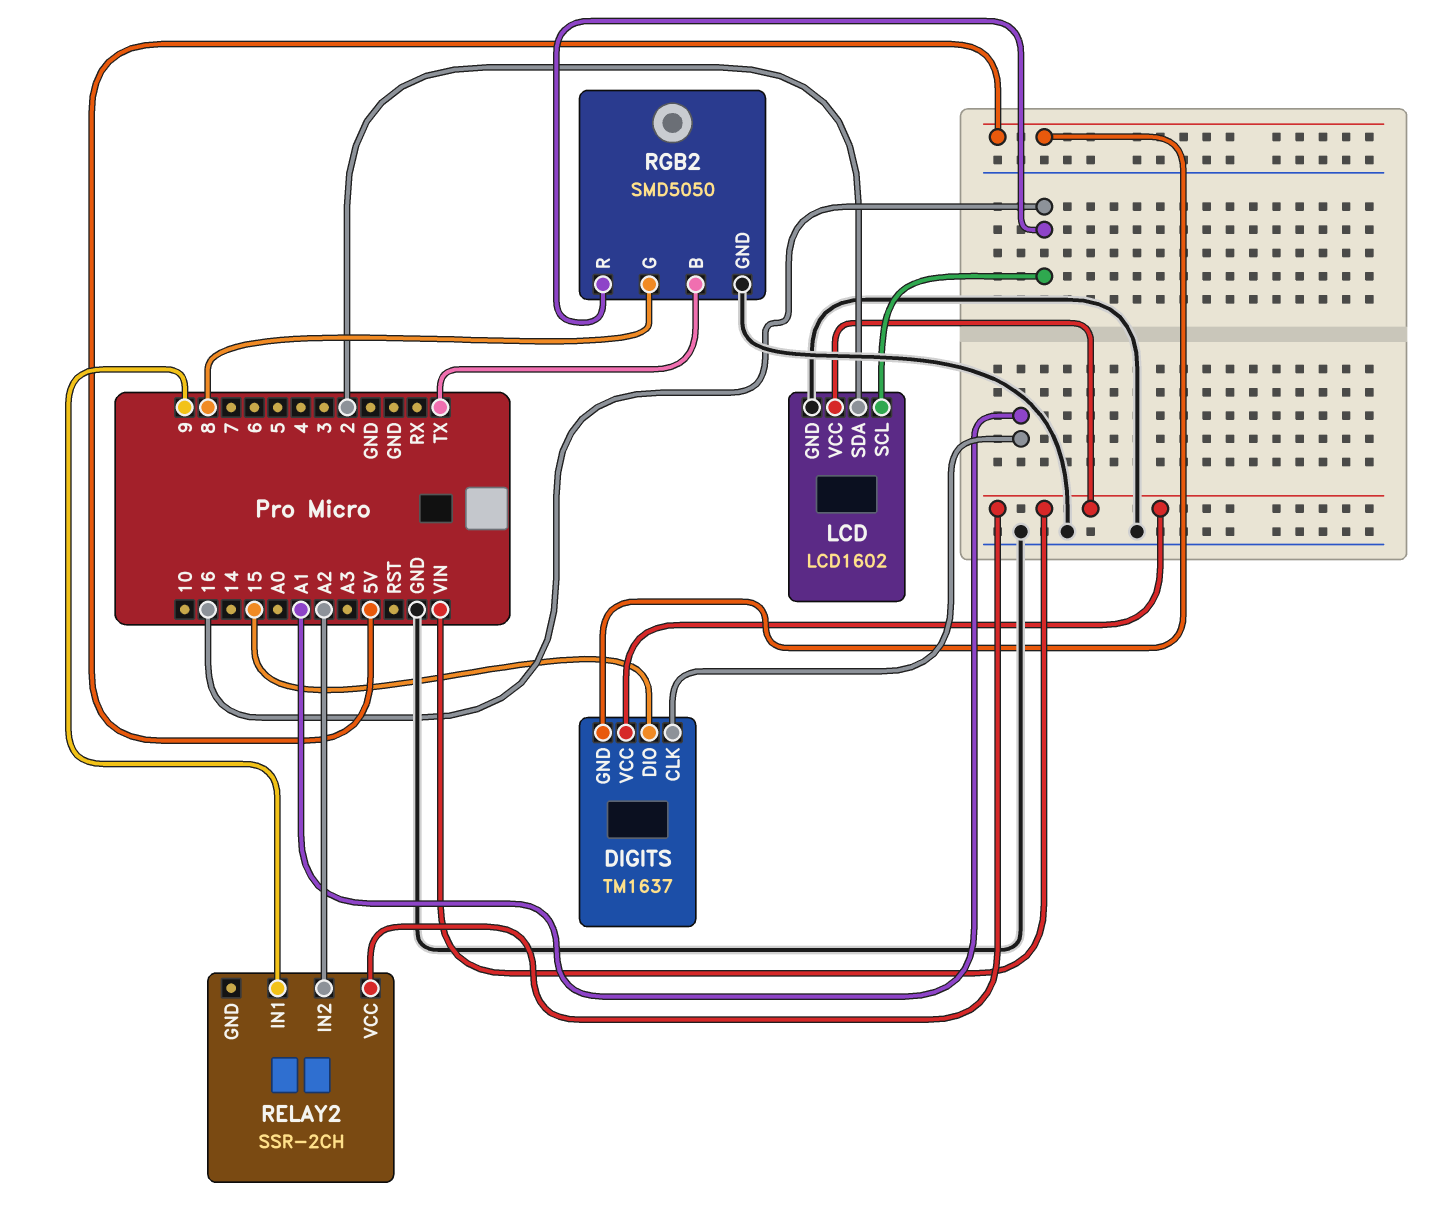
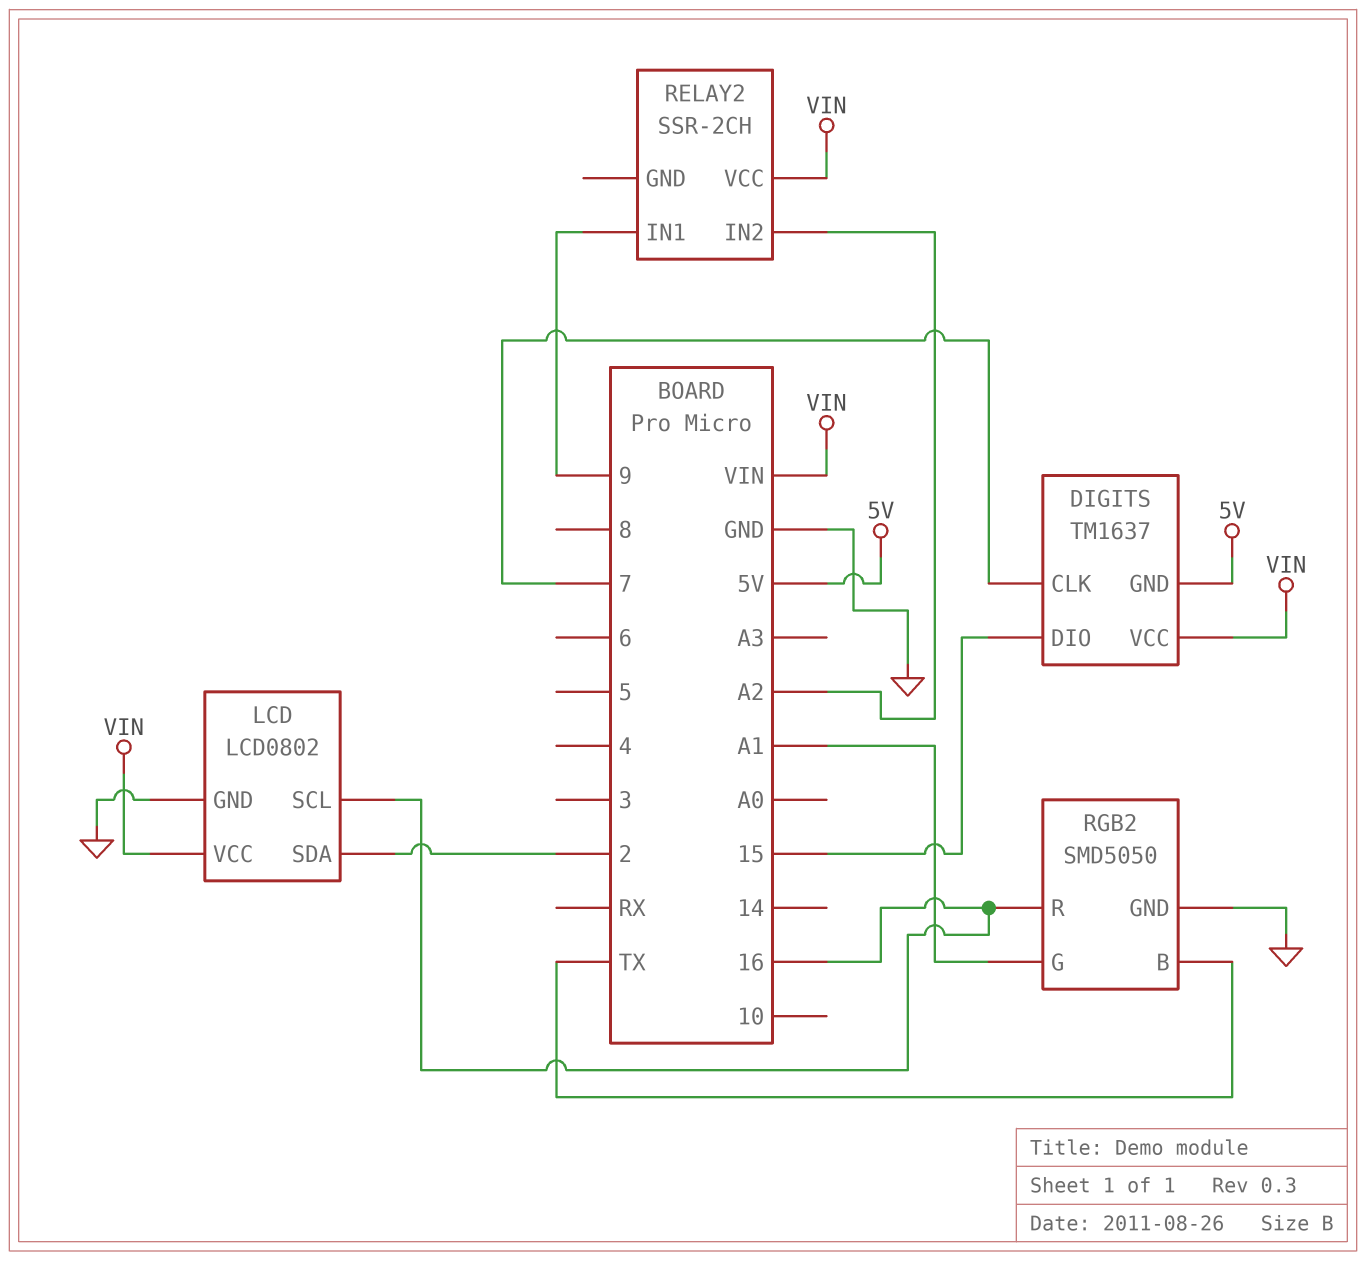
DIGITS pin CLK: A1 -> 7
LCD: LCD1602 -> LCD0802
RGB2 pin G: 8 -> A1

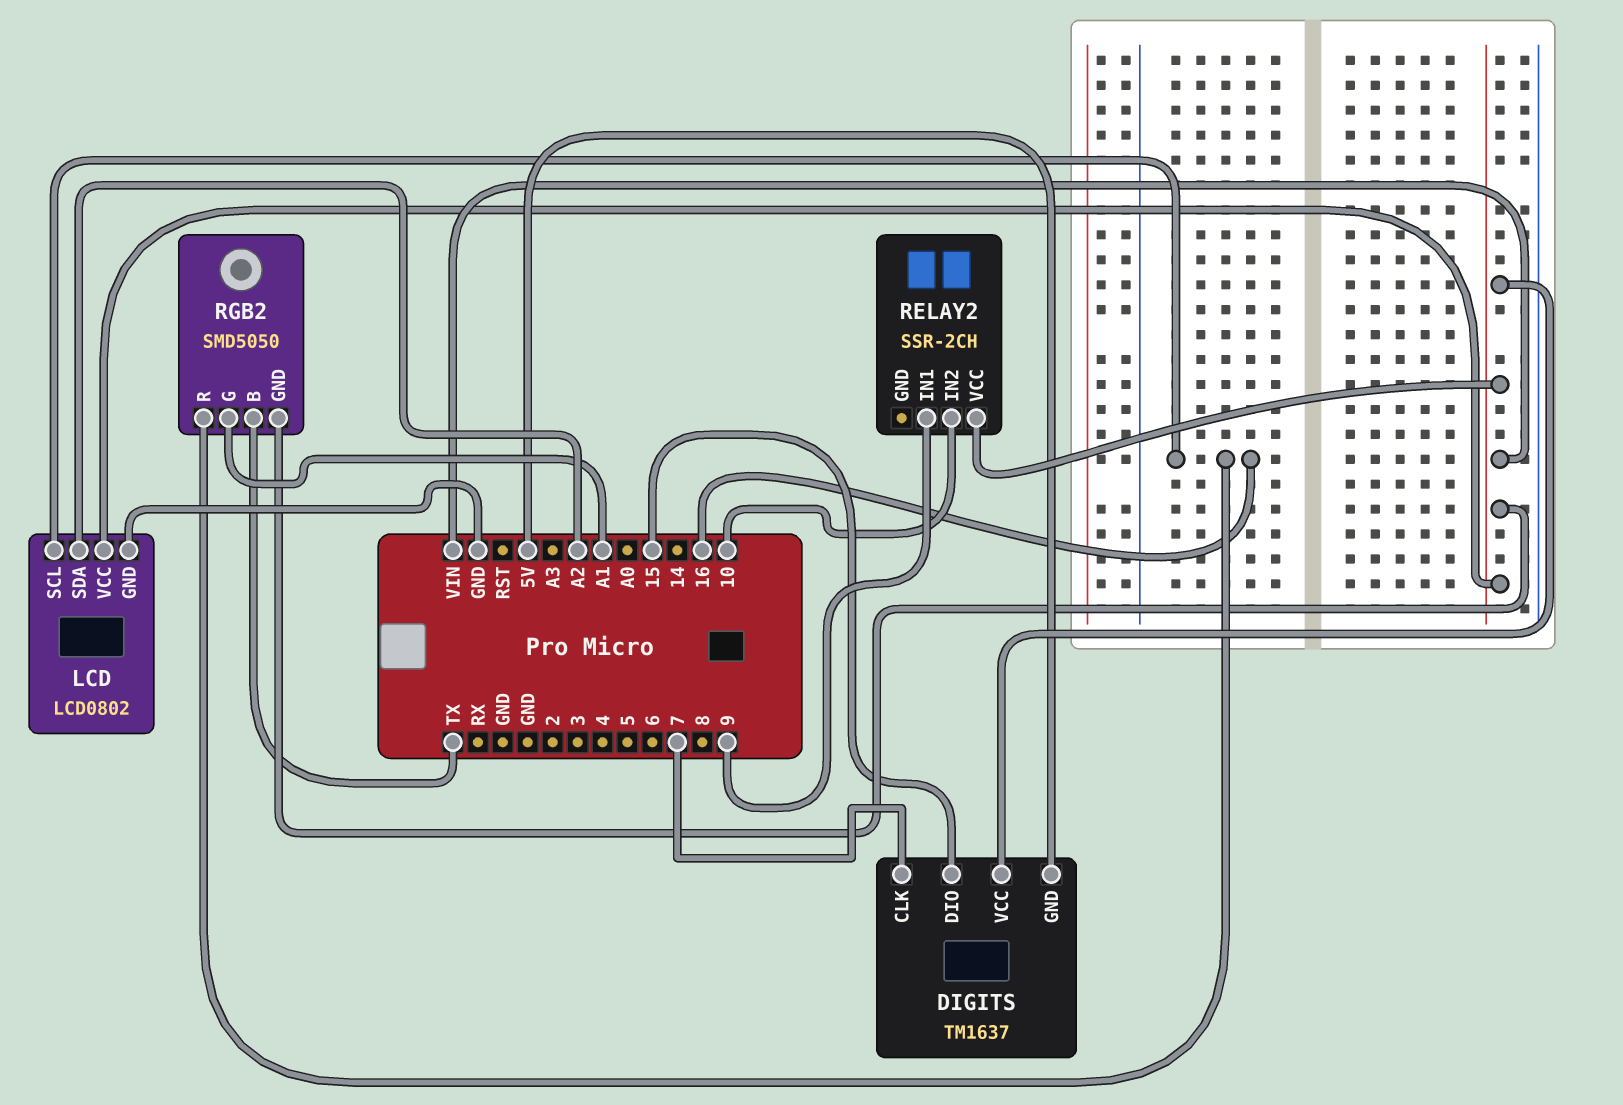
LCD pin SDA: 2 -> A2
RELAY2 pin IN2: A2 -> 10
RGB2 pin GND: GND -> VIN

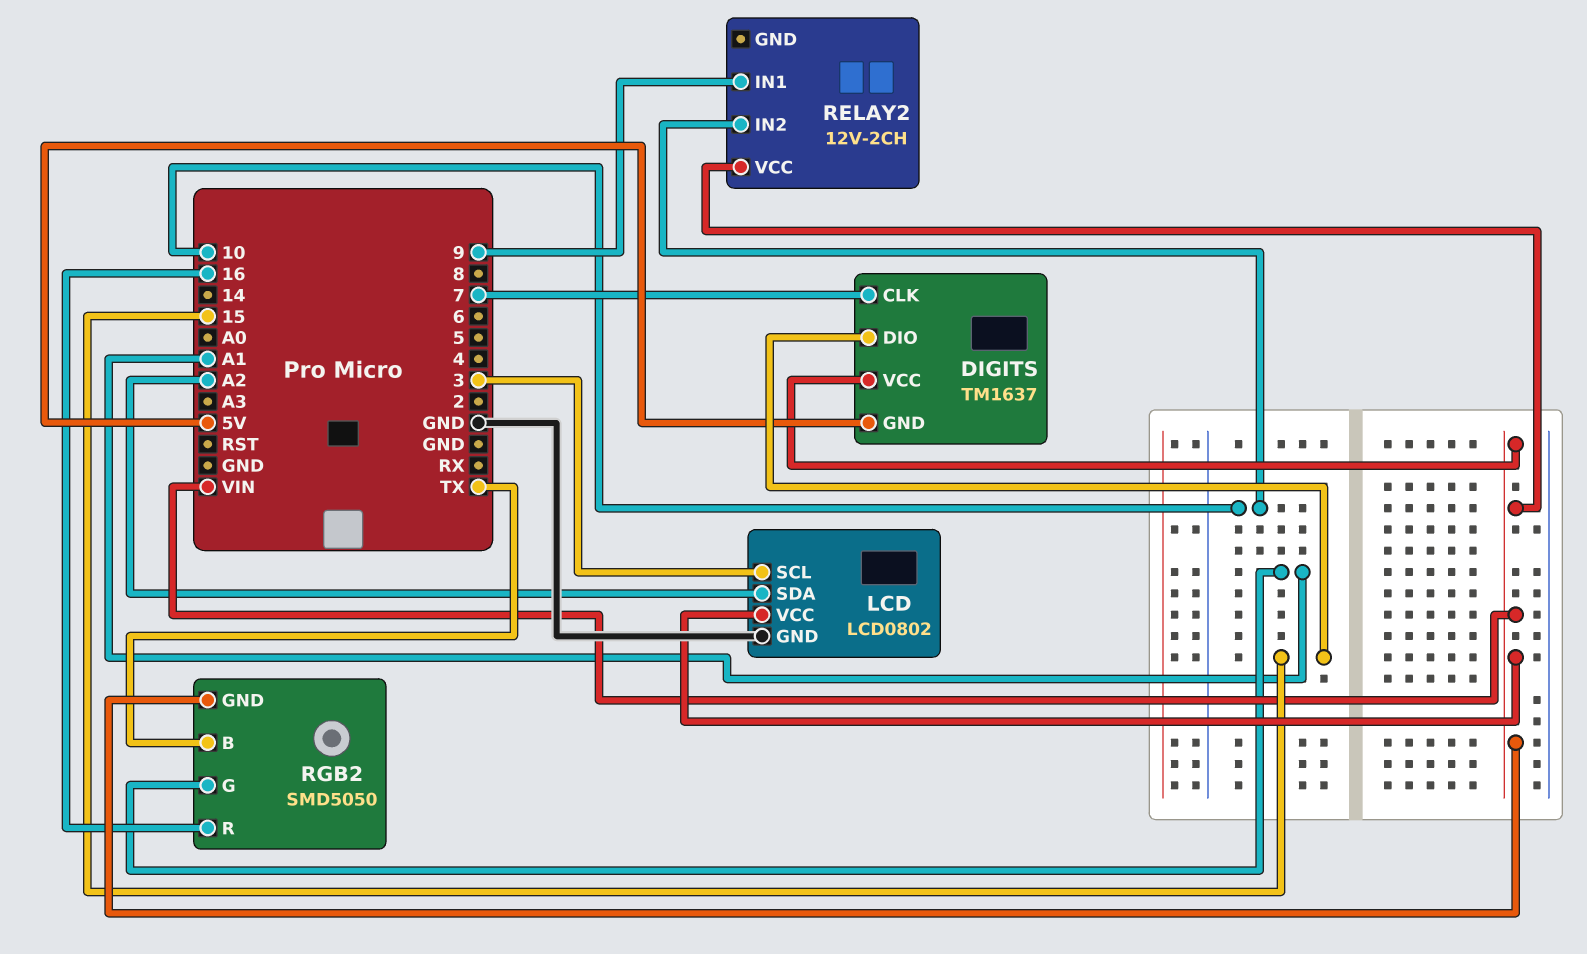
LCD pin SCL: 16 -> 3
RELAY2: SSR-2CH -> 12V-2CH

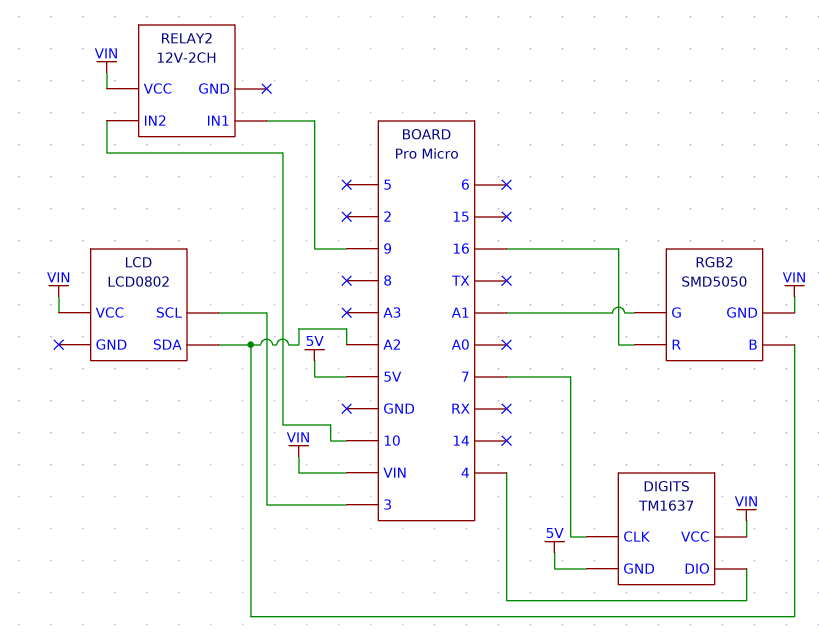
DIGITS pin DIO: 15 -> 4
LCD pin GND: GND -> none
RGB2 pin B: TX -> A2

